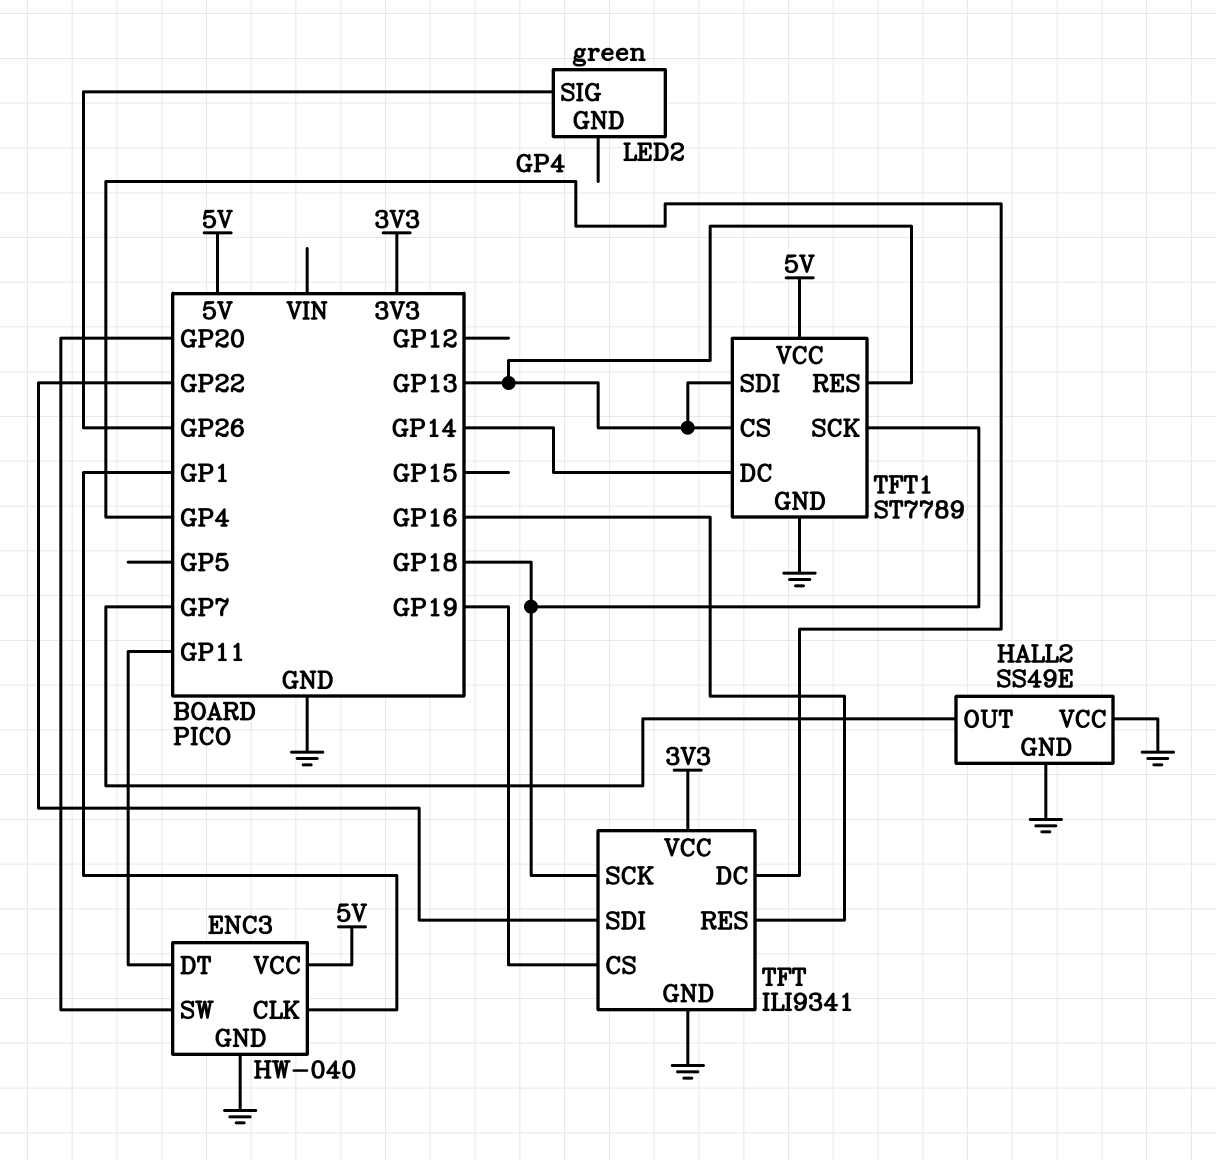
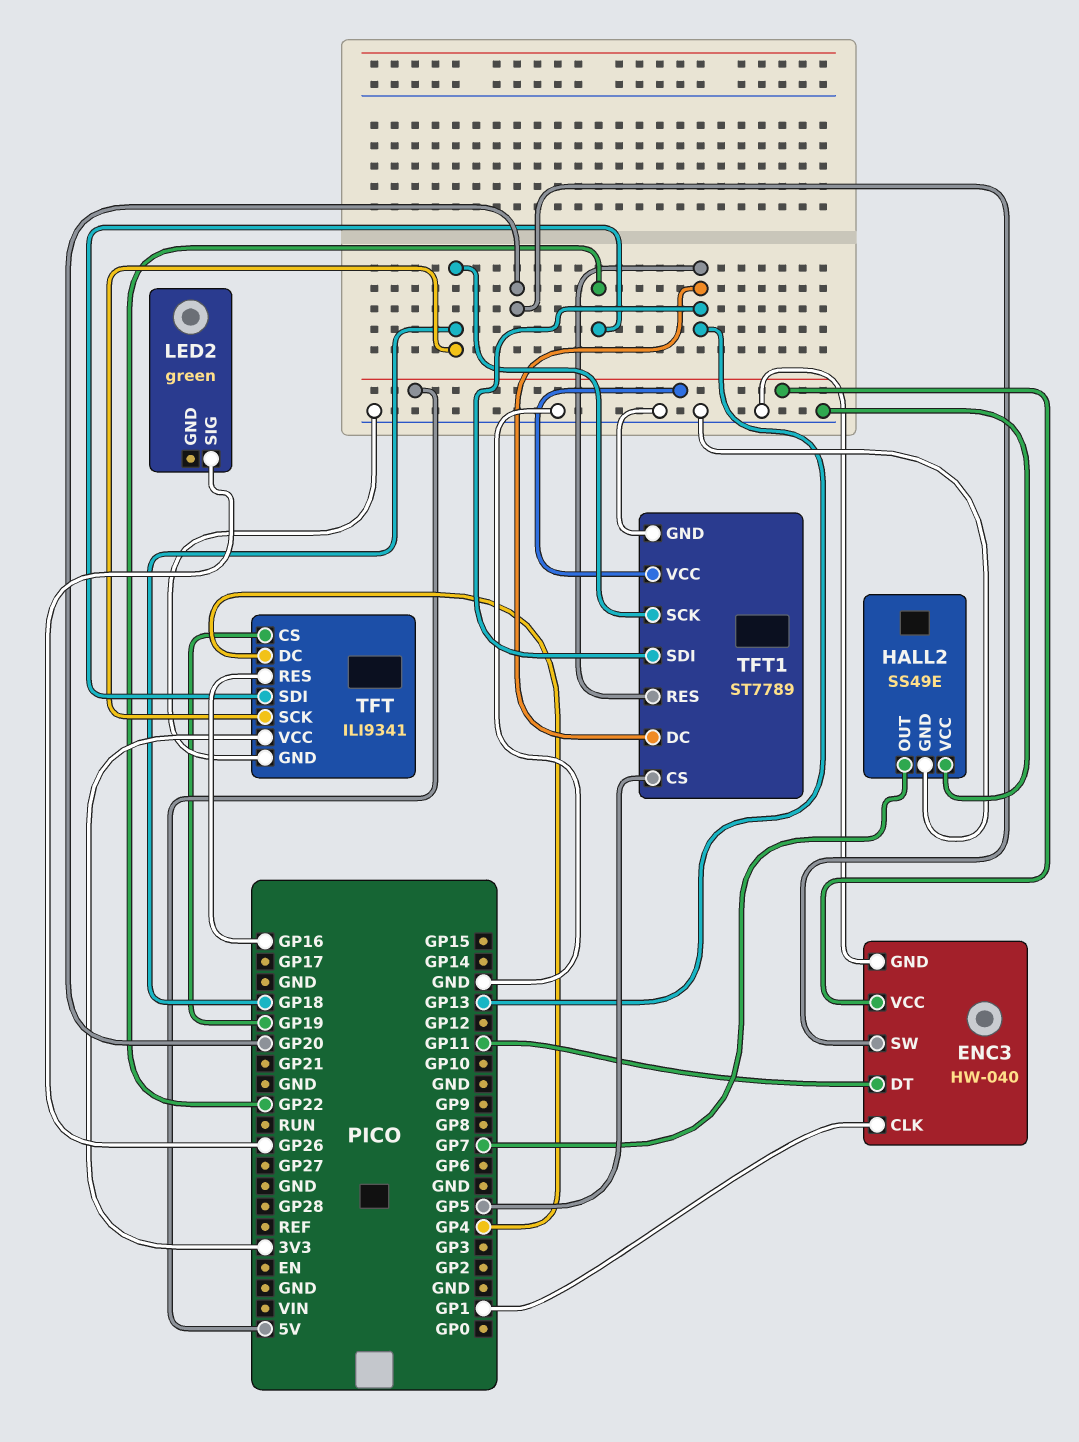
TFT1 pin CS: GP13 -> GP5
TFT1 pin DC: GP14 -> GP13

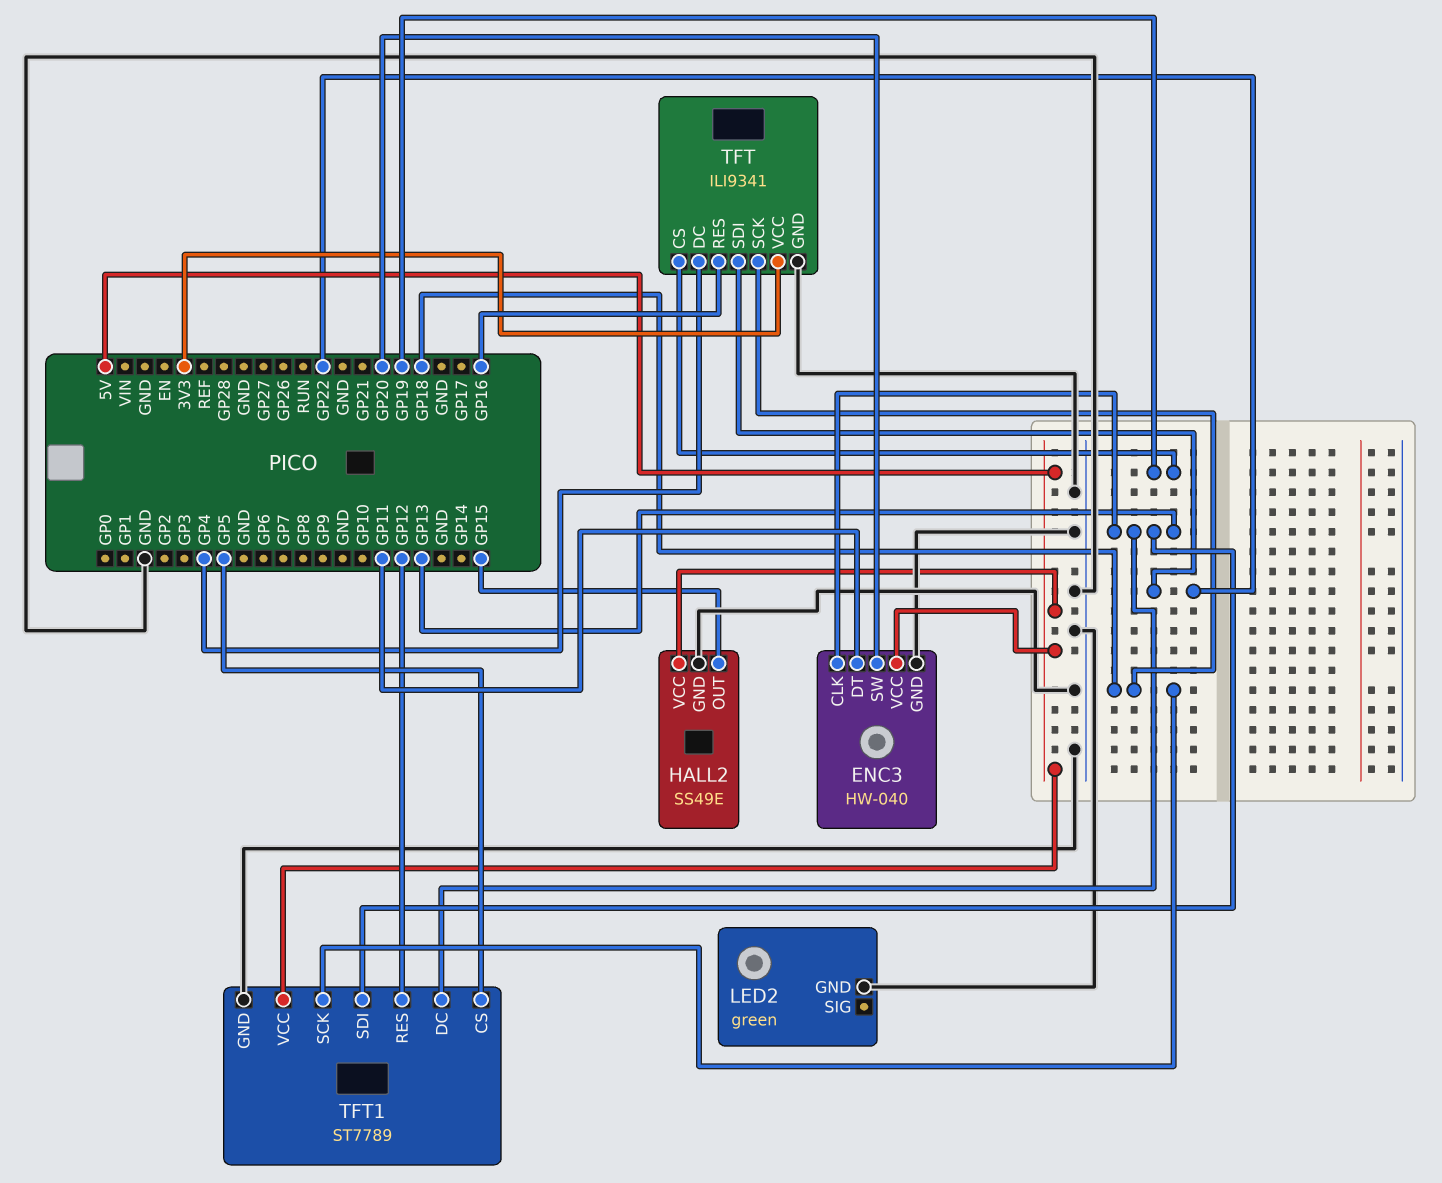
ENC3 pin CLK: GP1 -> GP13
HALL2 pin OUT: GP7 -> GP15
HALL2 pin VCC: GND -> 5V
LED2 pin GND: none -> GND
LED2 pin SIG: GP26 -> none
TFT1 pin RES: GP13 -> GP12

